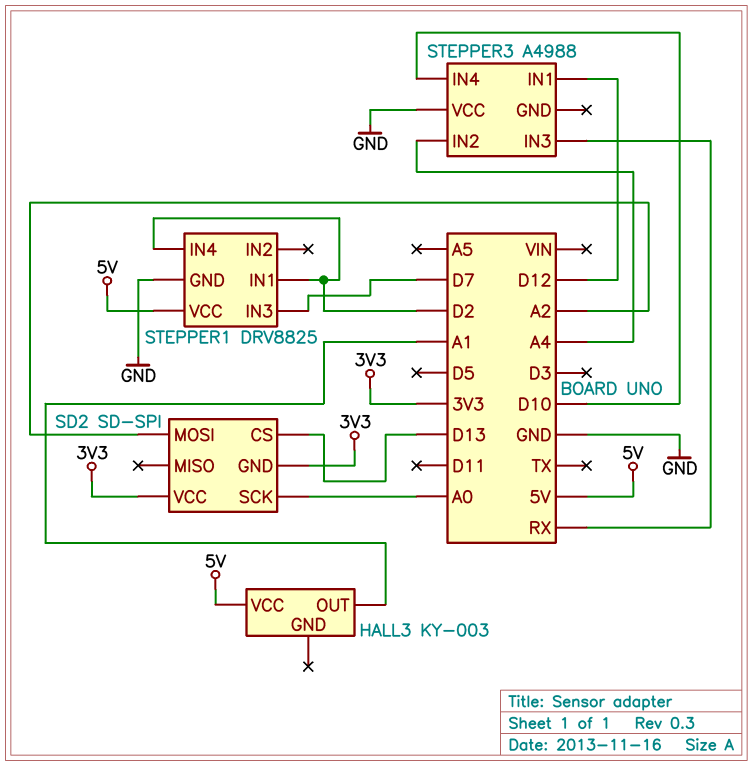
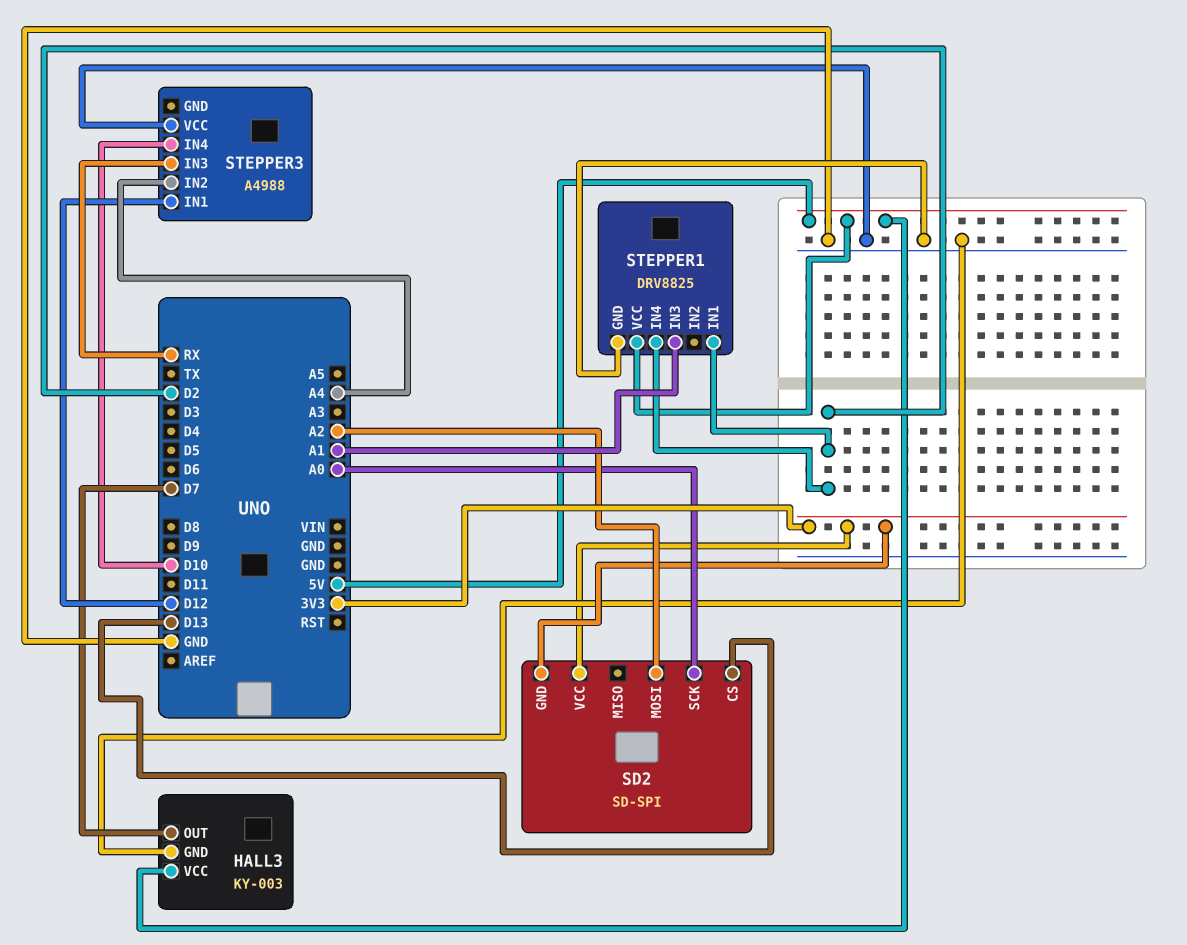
HALL3 pin GND: none -> GND
HALL3 pin OUT: A1 -> D7
STEPPER1 pin IN3: D7 -> A1

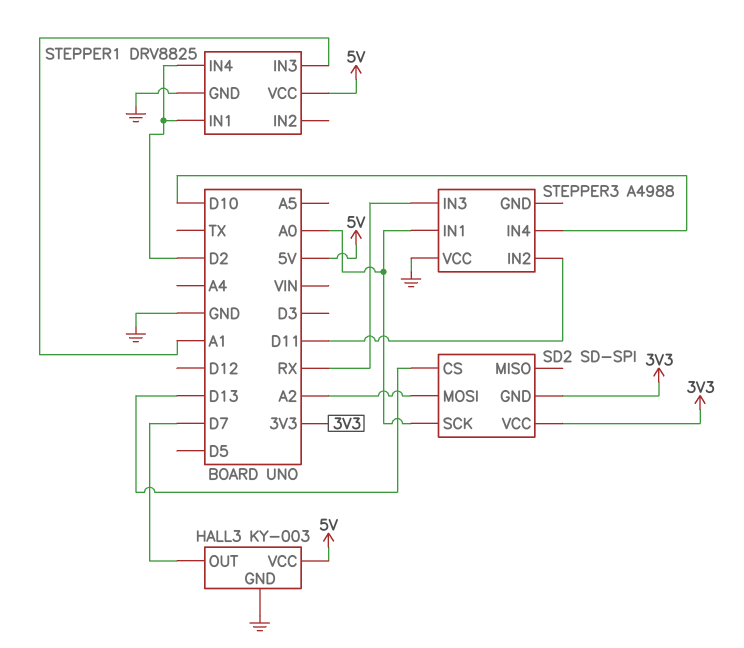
STEPPER3 pin IN1: D12 -> A0
STEPPER3 pin IN2: A4 -> D11

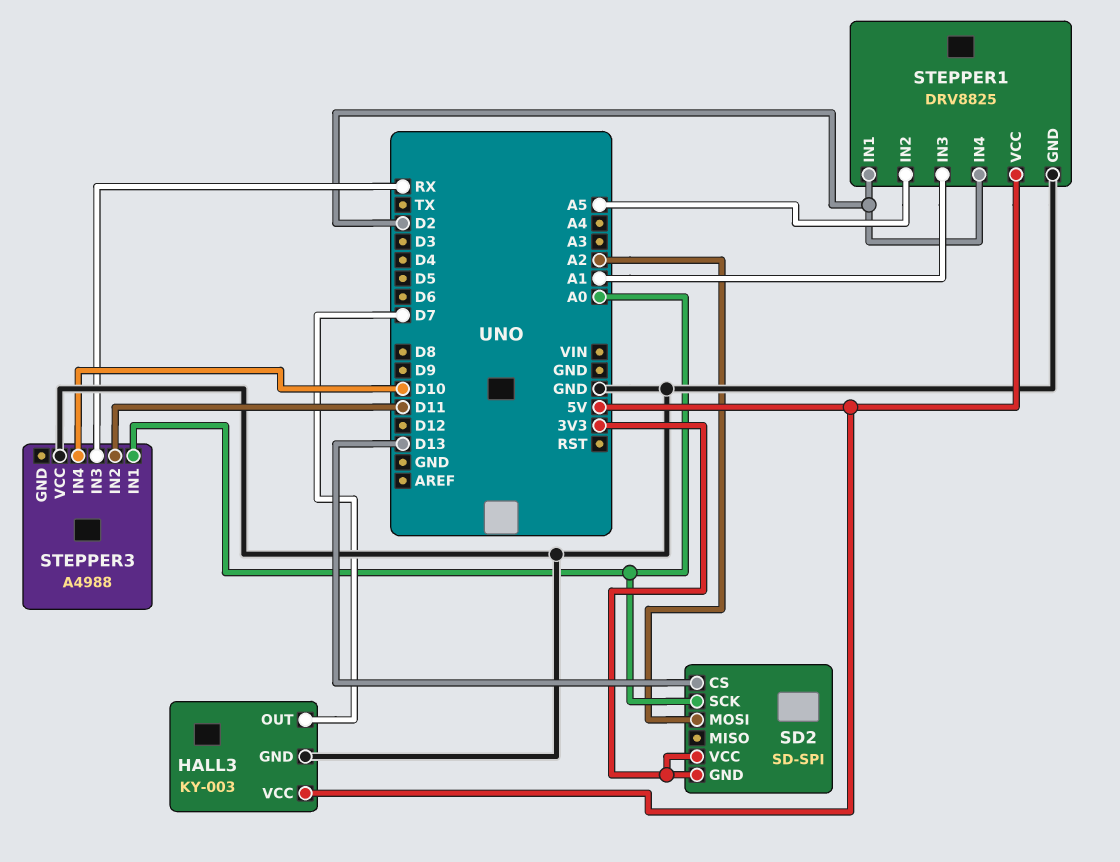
STEPPER1 pin IN2: none -> A5

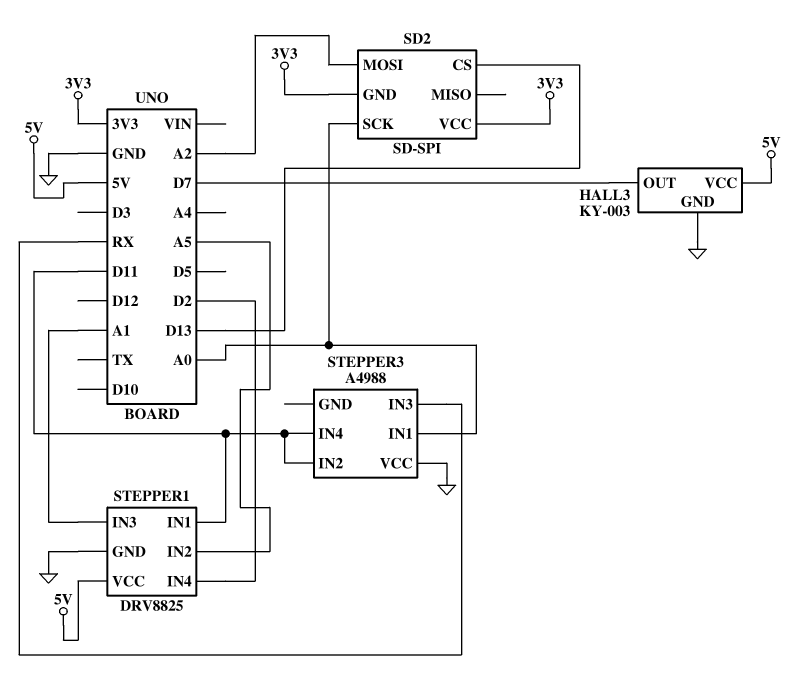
STEPPER1 pin IN1: D2 -> D11
STEPPER3 pin IN4: D10 -> D11

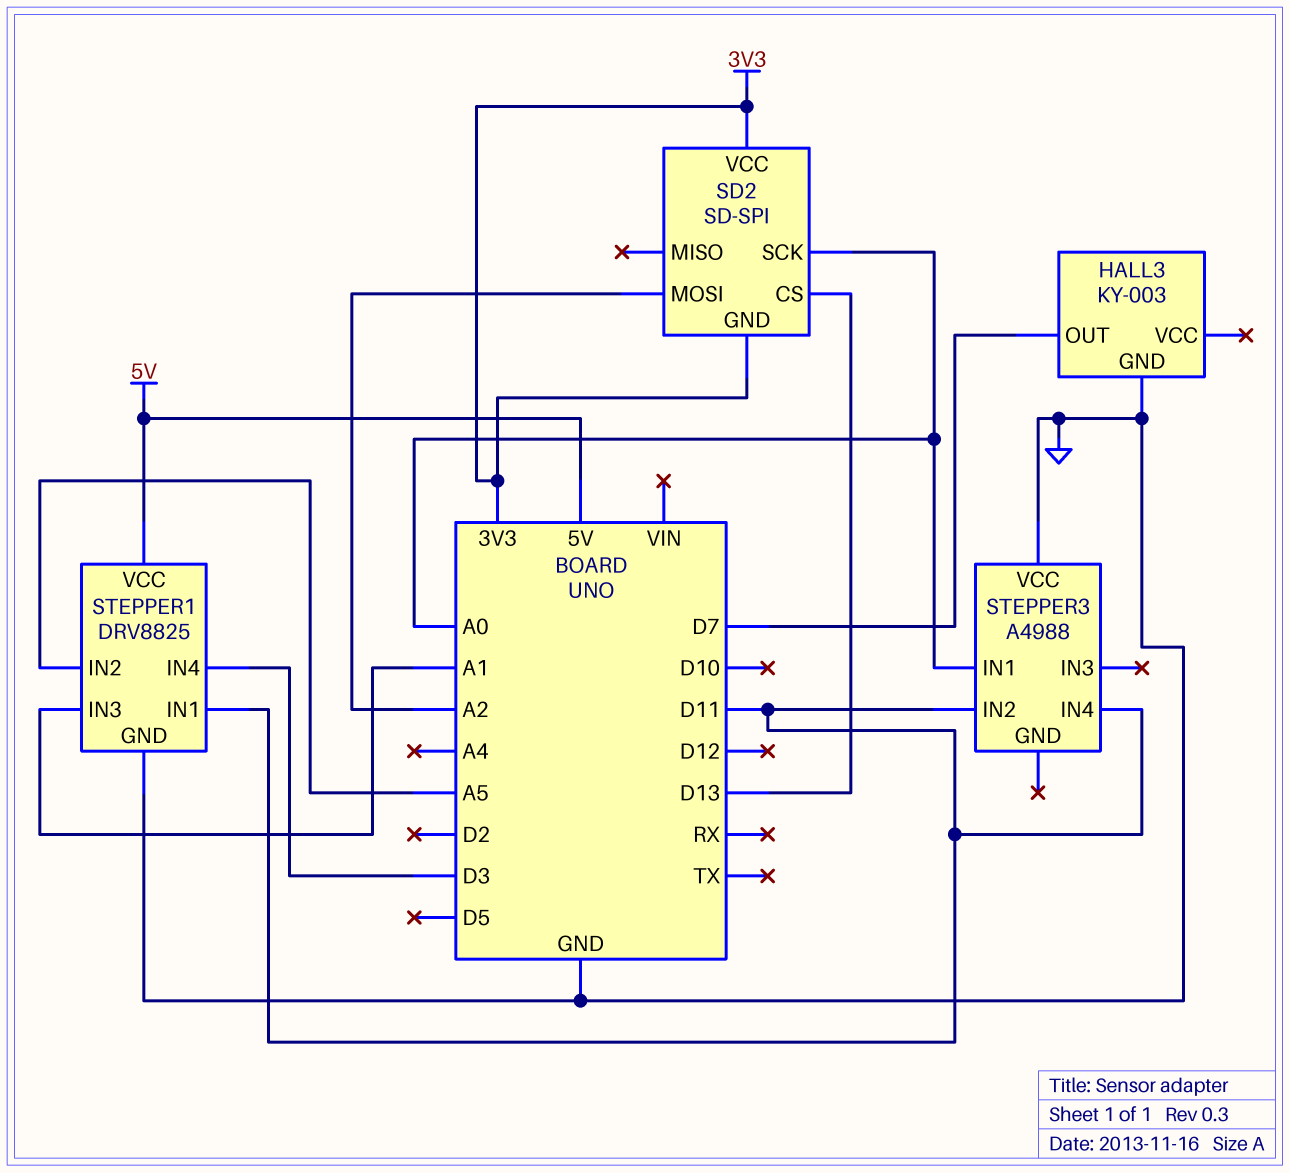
HALL3 pin VCC: 5V -> none
STEPPER1 pin IN4: D2 -> D3
STEPPER3 pin IN3: RX -> none

